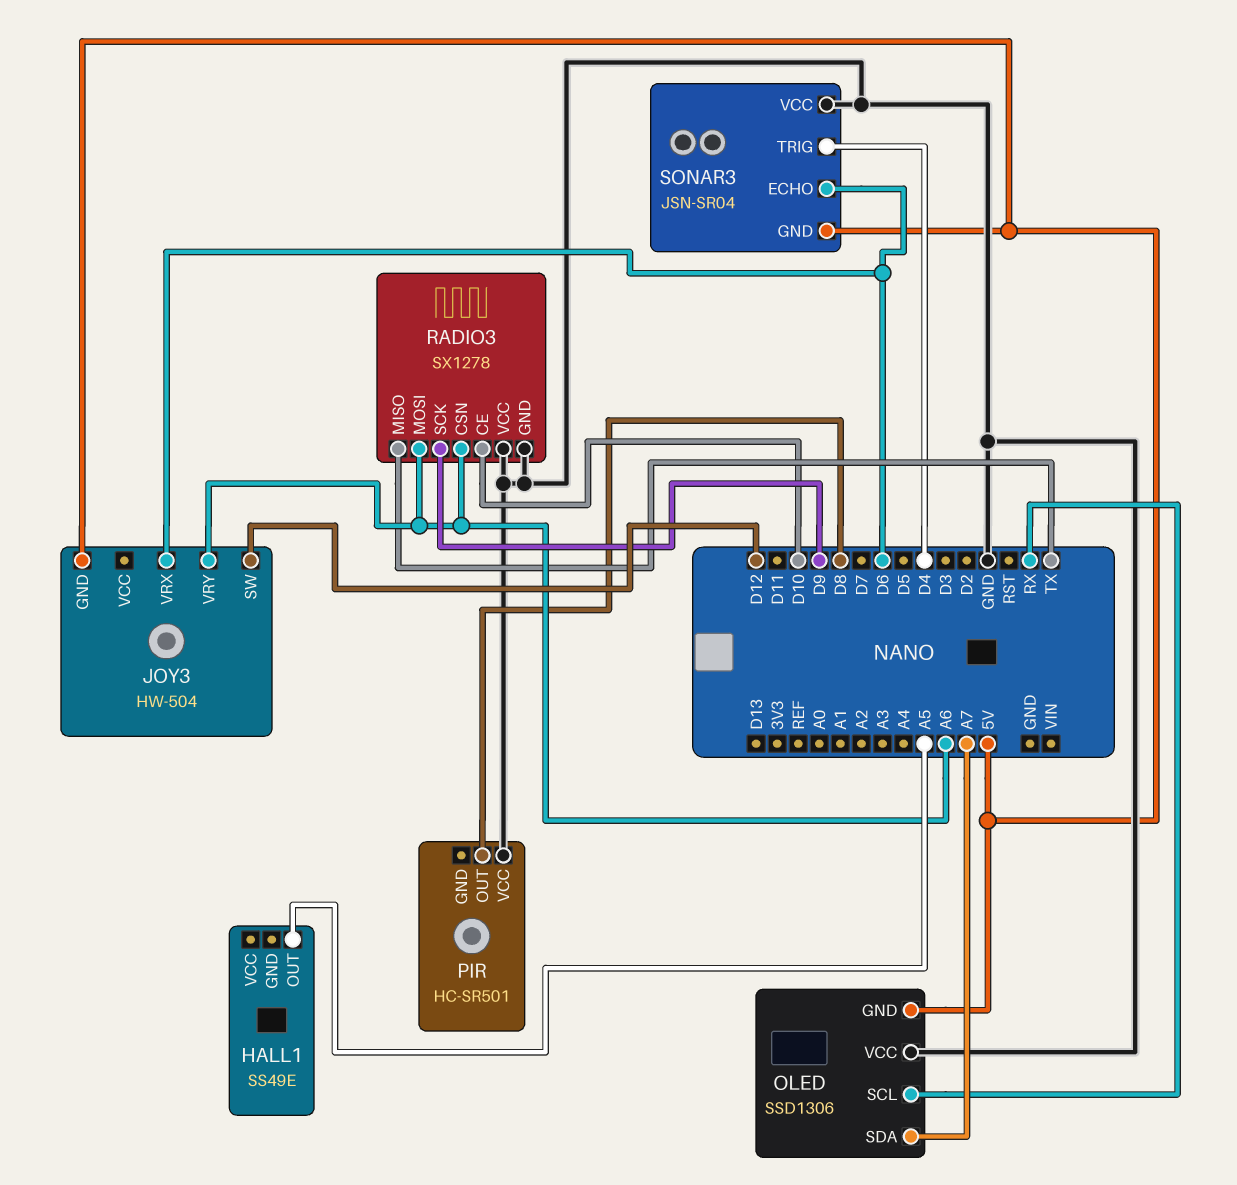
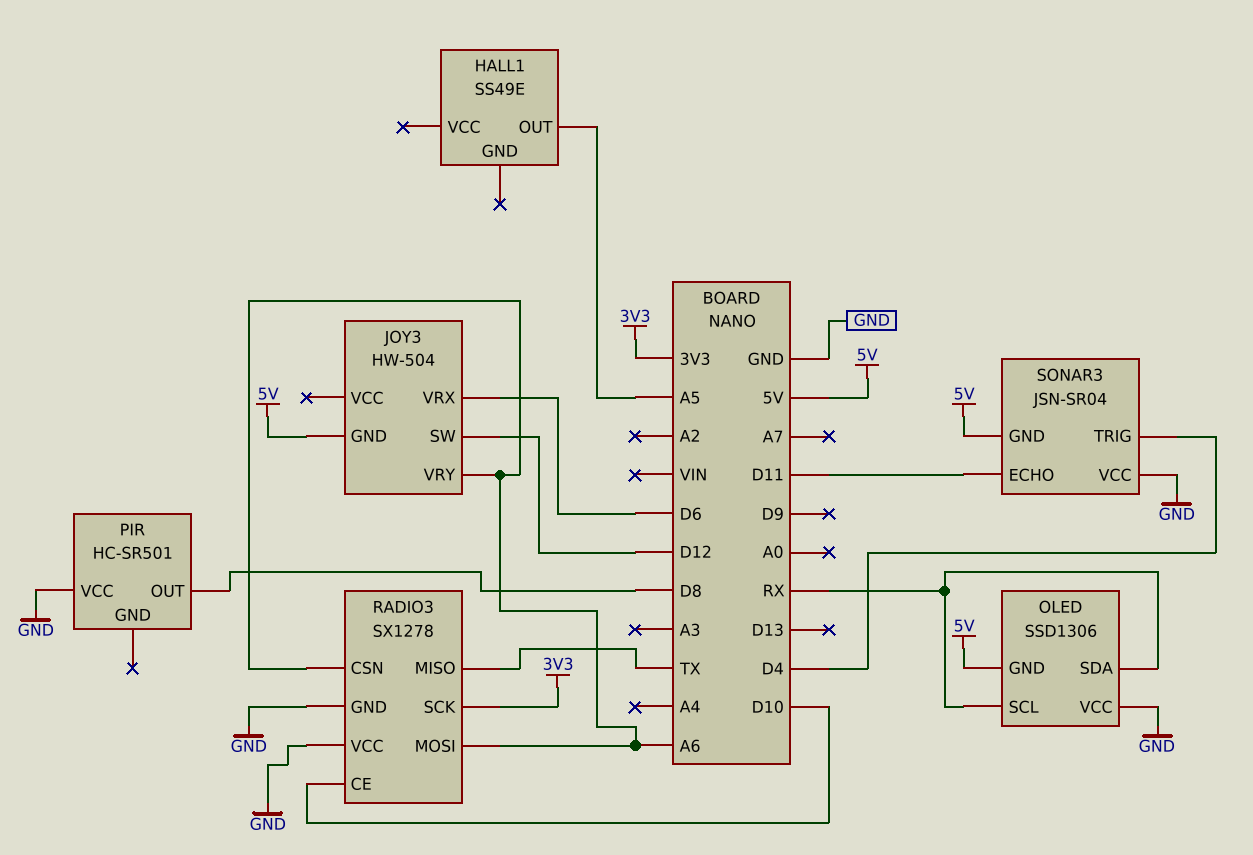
OLED pin SDA: A7 -> RX
RADIO3 pin SCK: D9 -> 3V3
SONAR3 pin ECHO: D6 -> D11

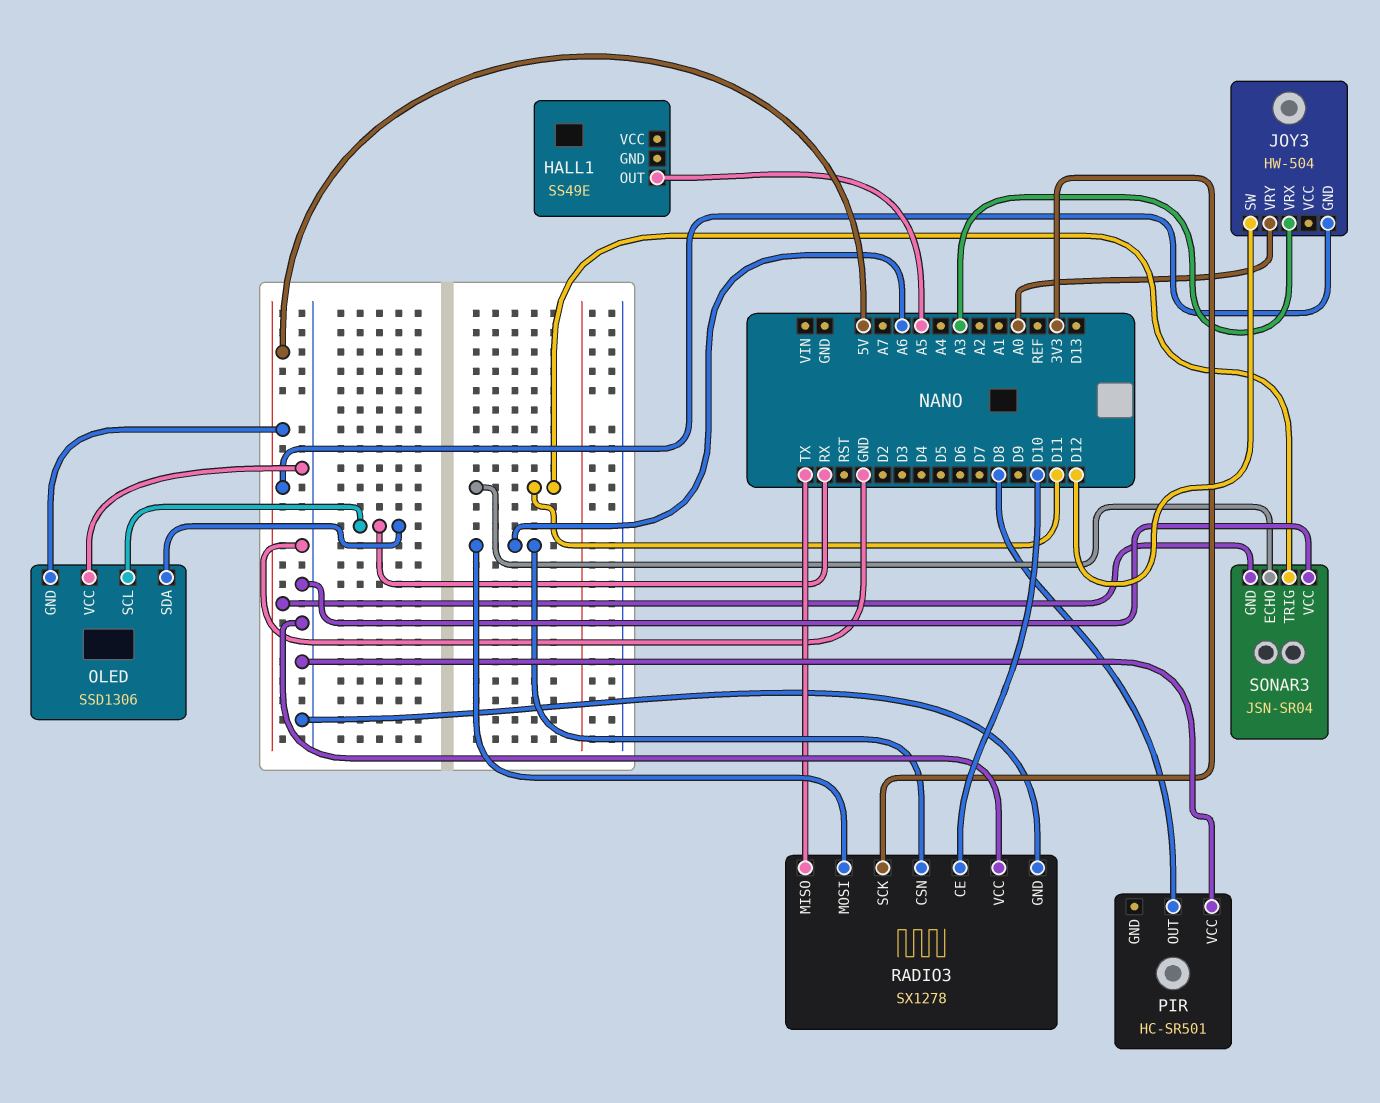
JOY3 pin VRX: D6 -> A3
JOY3 pin VRY: A6 -> A0
SONAR3 pin TRIG: D4 -> D11

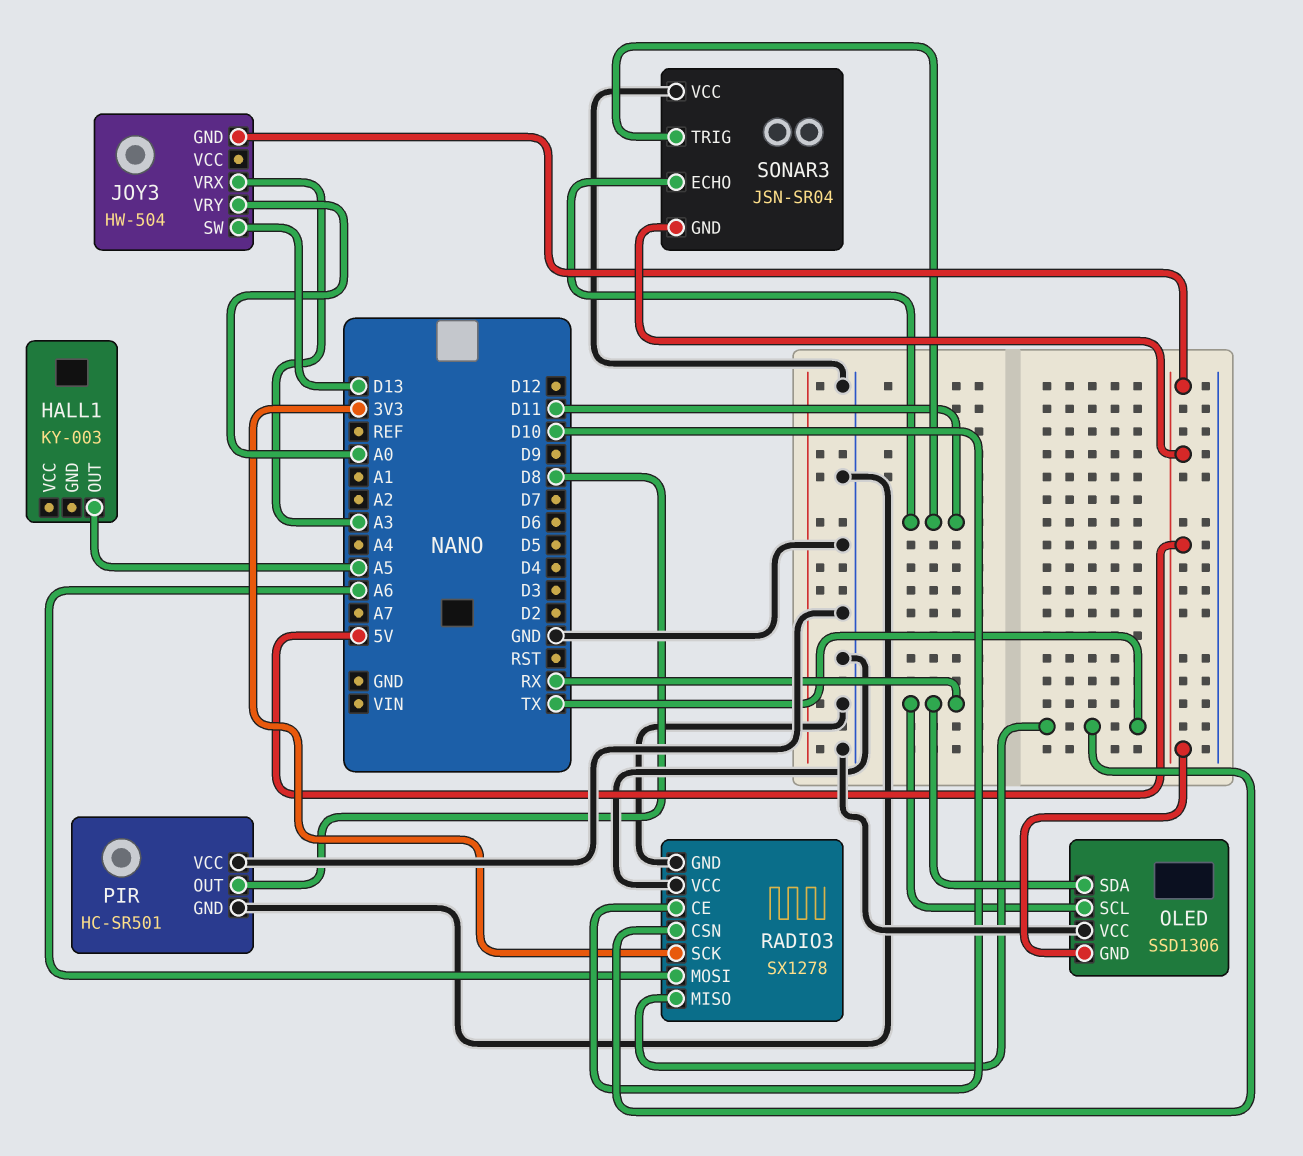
HALL1: SS49E -> KY-003
JOY3 pin SW: D12 -> D13
PIR pin GND: none -> GND
RADIO3 pin CSN: A6 -> TX

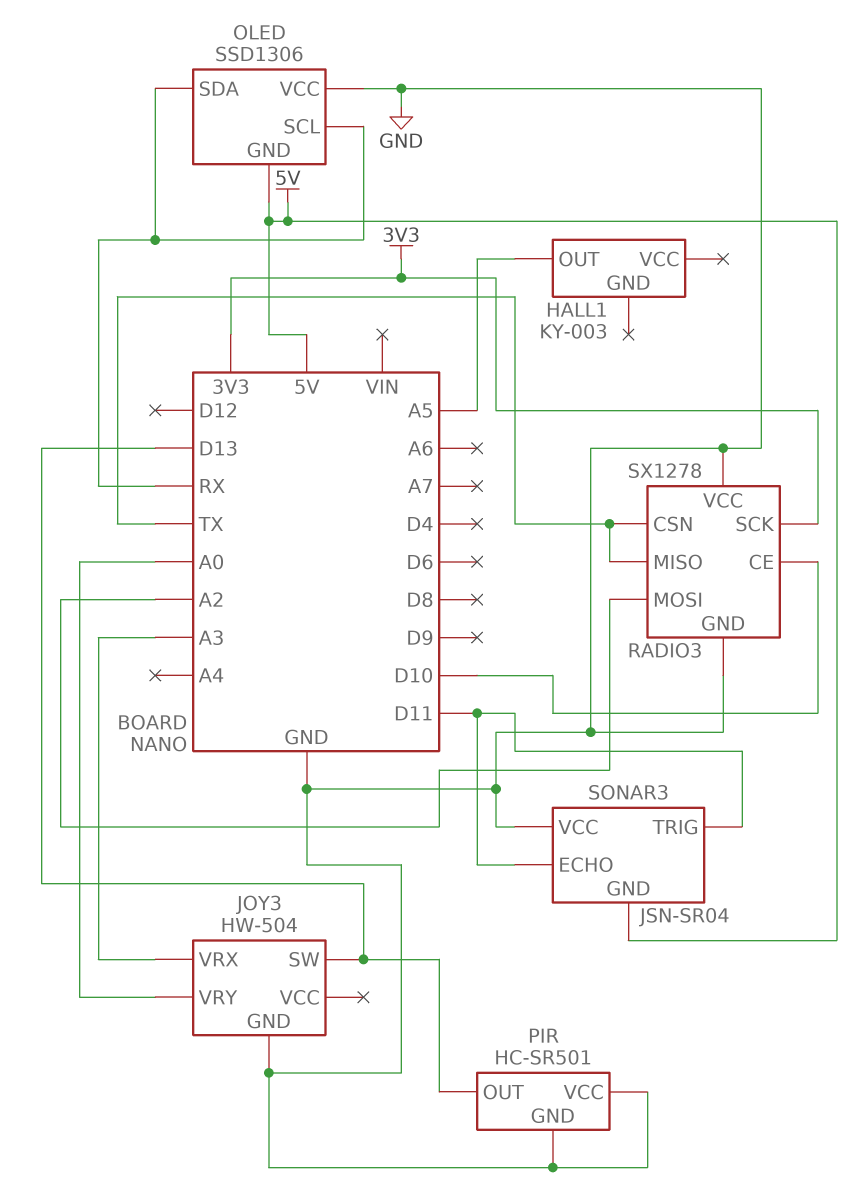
JOY3 pin GND: 5V -> GND
PIR pin OUT: D8 -> D13
RADIO3 pin MOSI: A6 -> A2

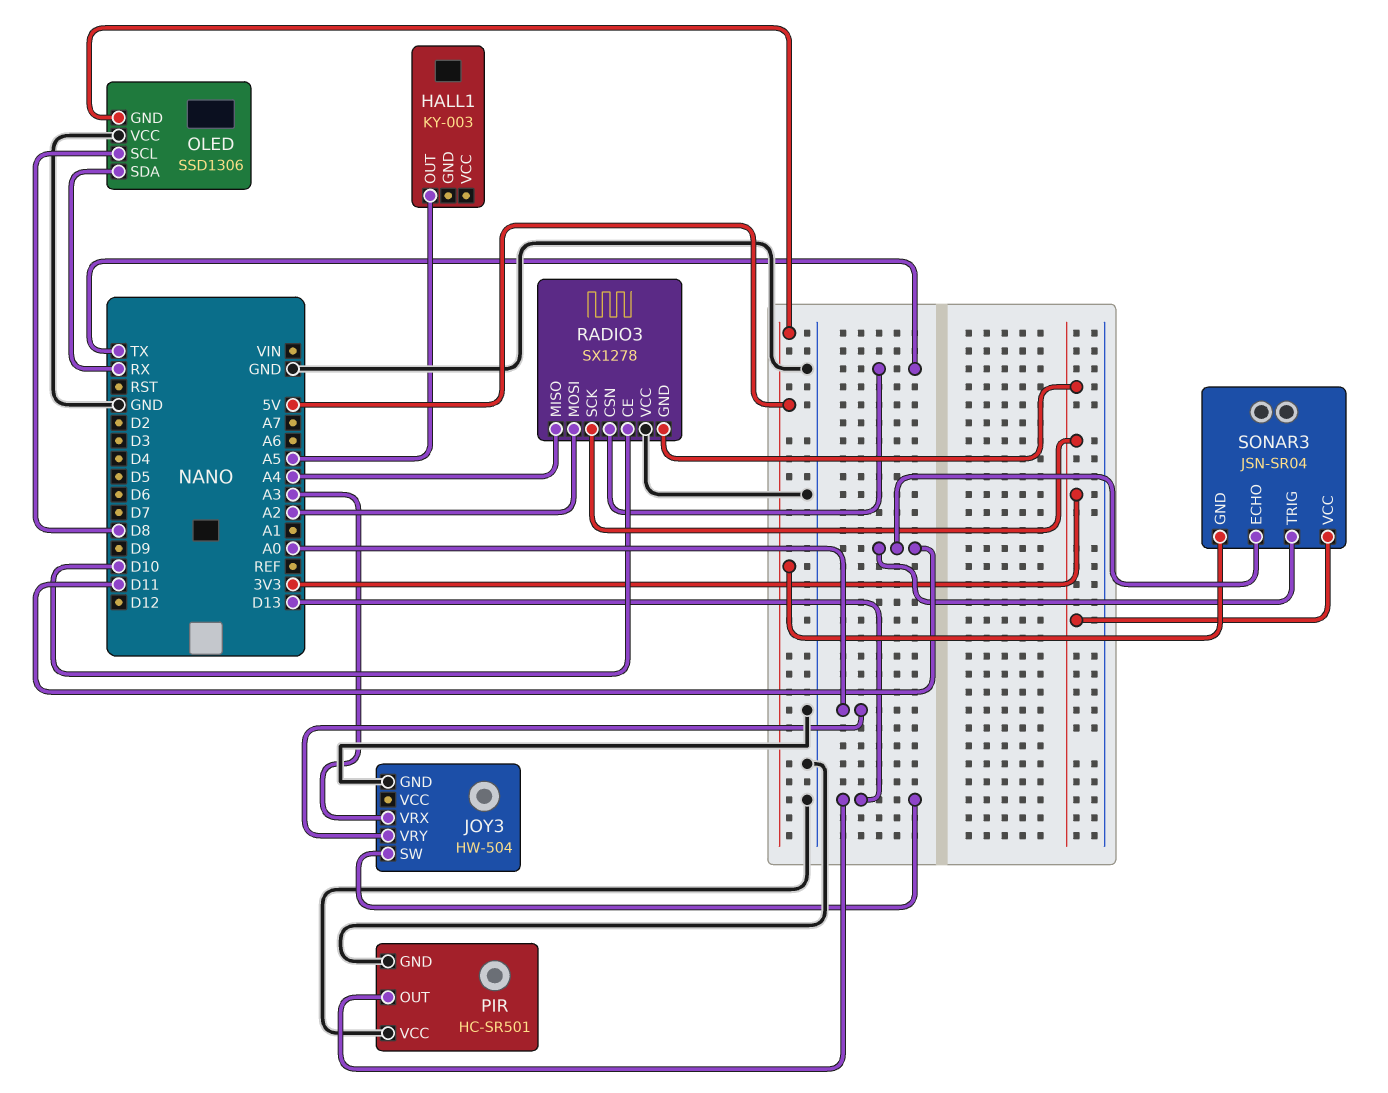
OLED pin SCL: RX -> D8
RADIO3 pin GND: GND -> 3V3
RADIO3 pin MISO: TX -> A4
SONAR3 pin VCC: GND -> 3V3

